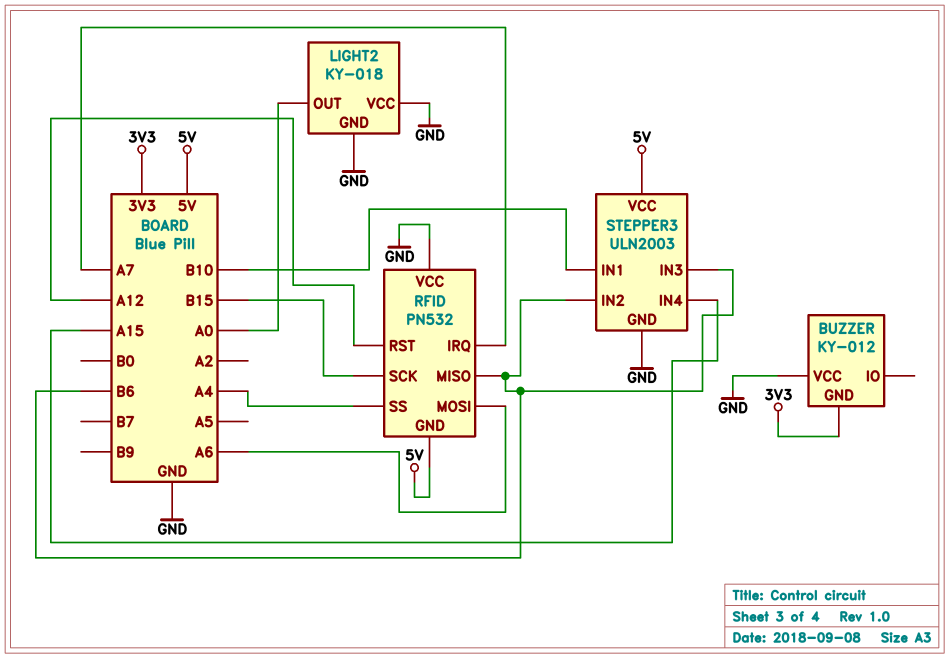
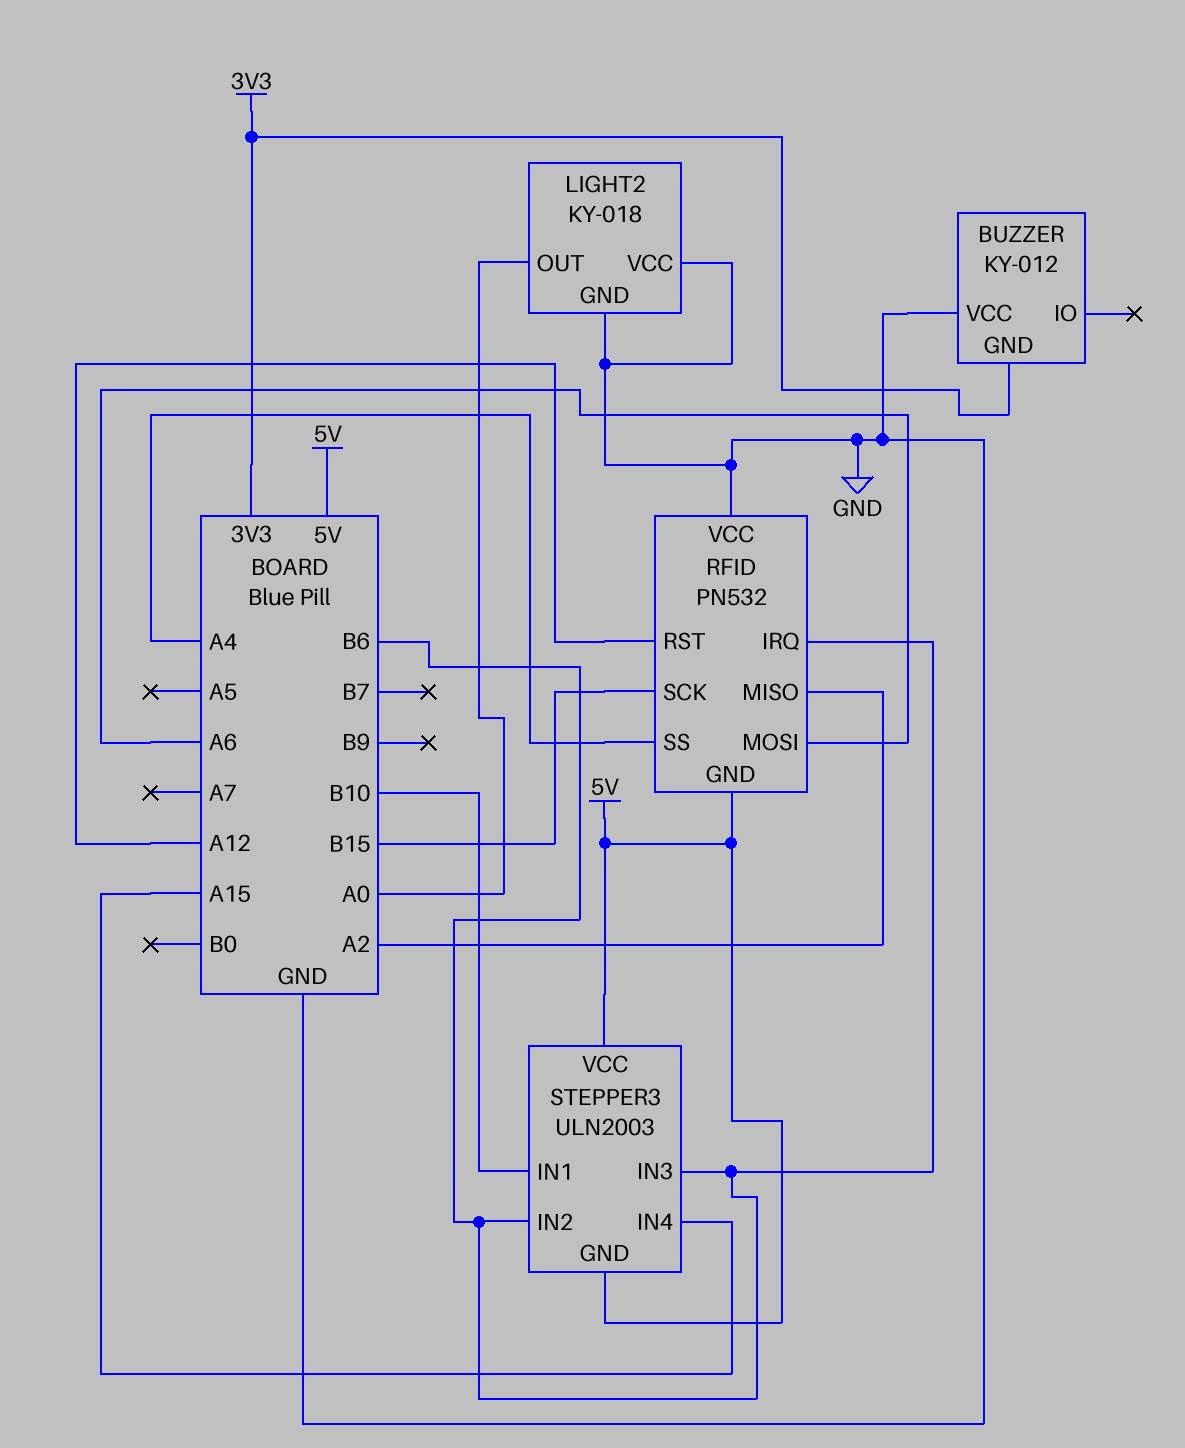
RFID pin IRQ: A7 -> B6
RFID pin MISO: B6 -> A2
STEPPER3 pin GND: GND -> 5V

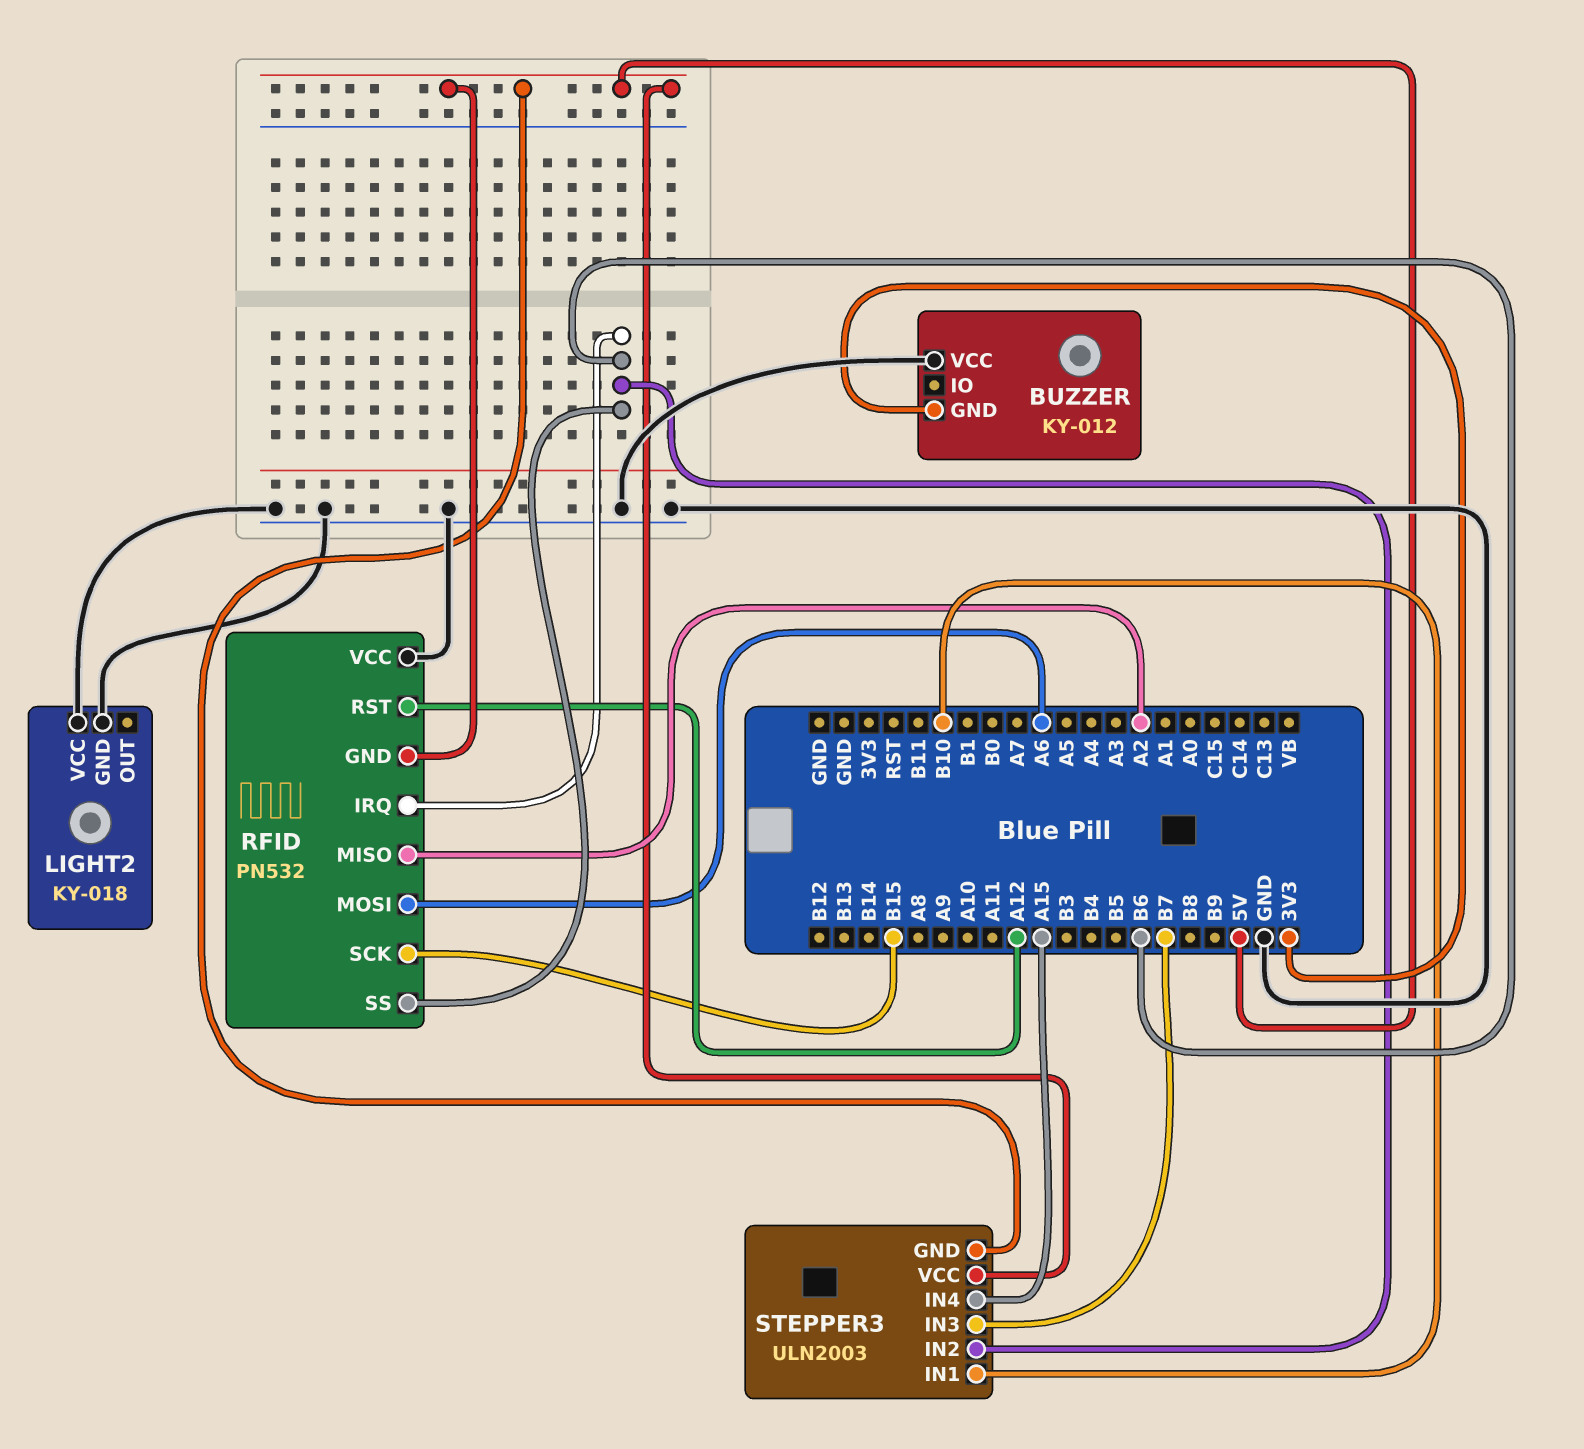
LIGHT2 pin OUT: A0 -> none
RFID pin SS: A4 -> B6
STEPPER3 pin IN3: B6 -> B7

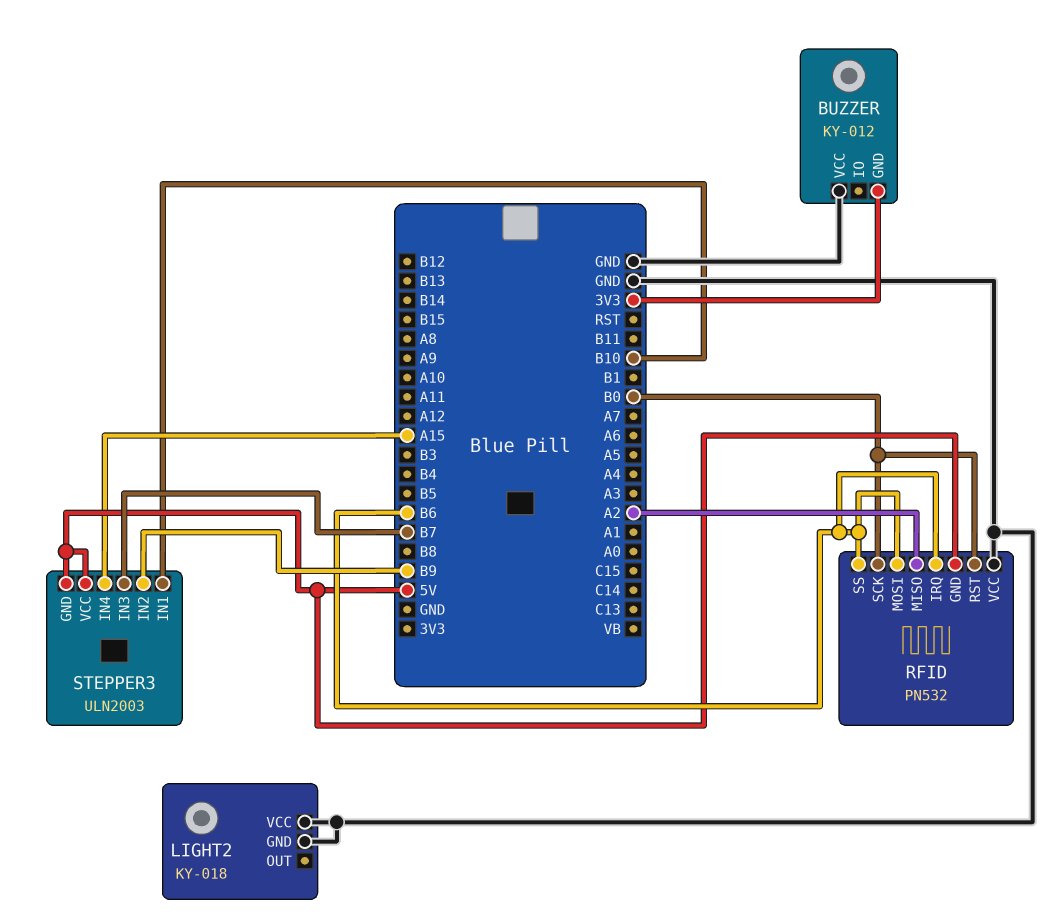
RFID pin MOSI: A6 -> B6
RFID pin RST: A12 -> B0
RFID pin SCK: B15 -> B0
STEPPER3 pin IN2: B6 -> B9

